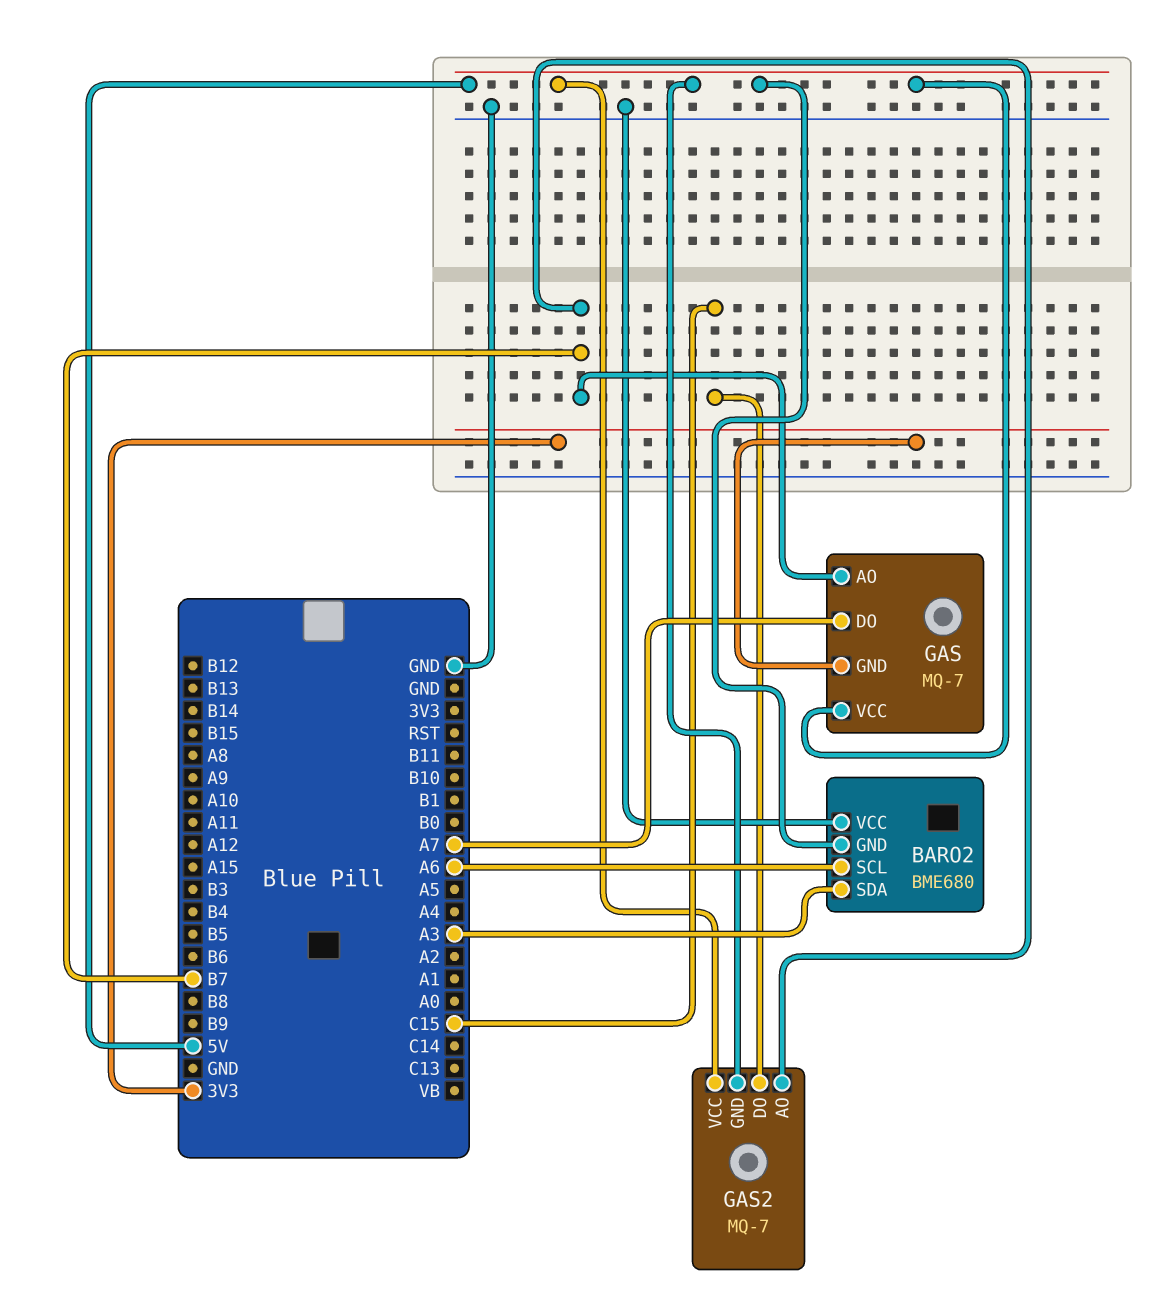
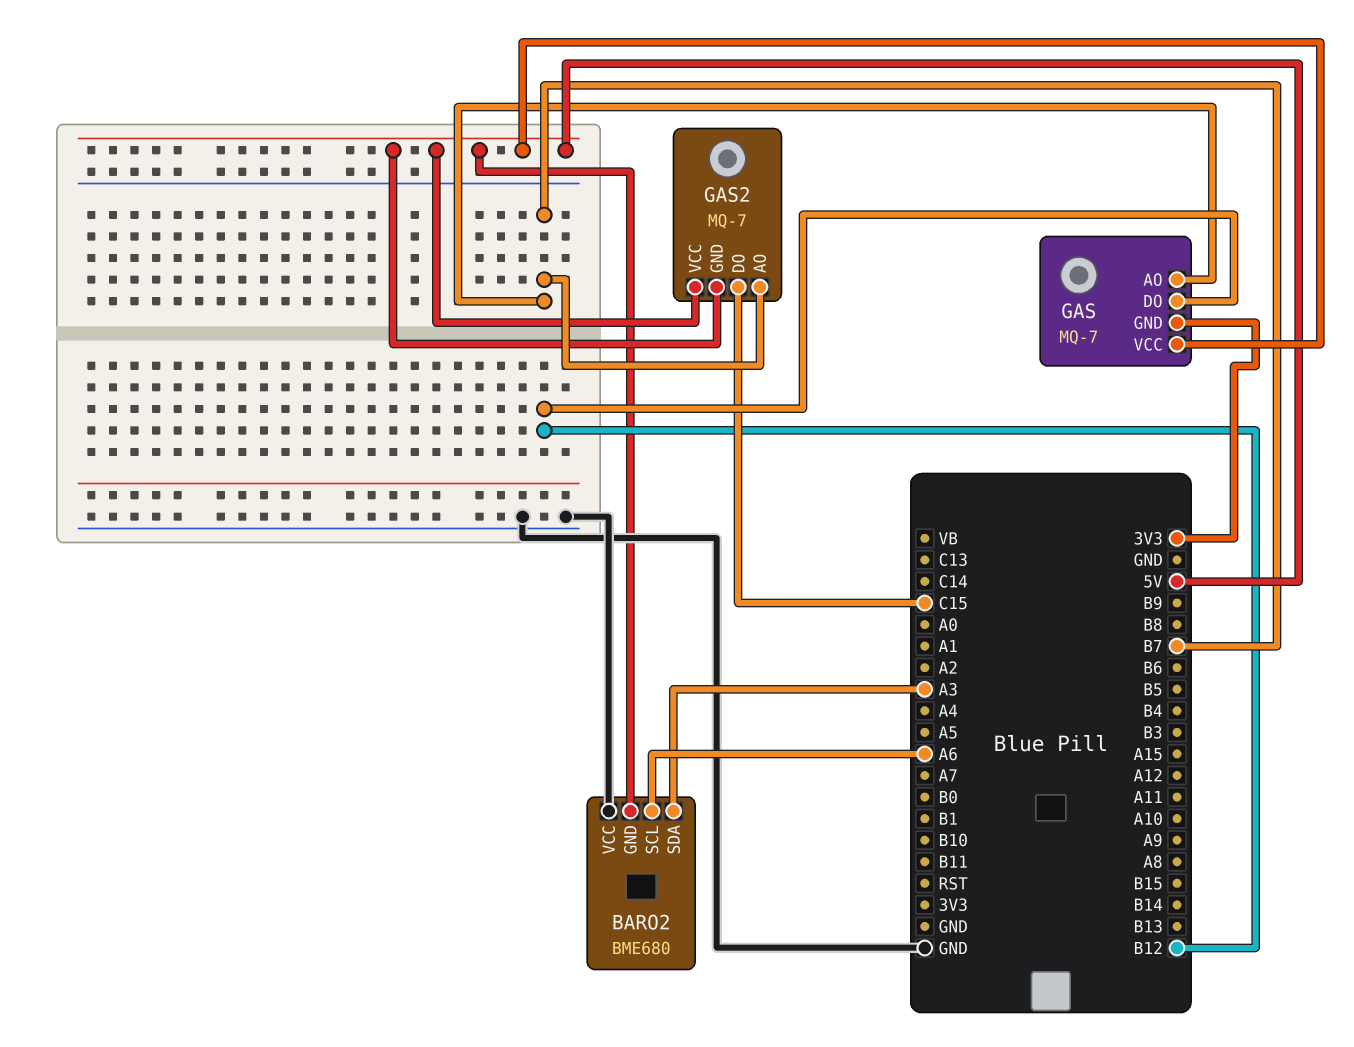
GAS pin DO: A7 -> B12

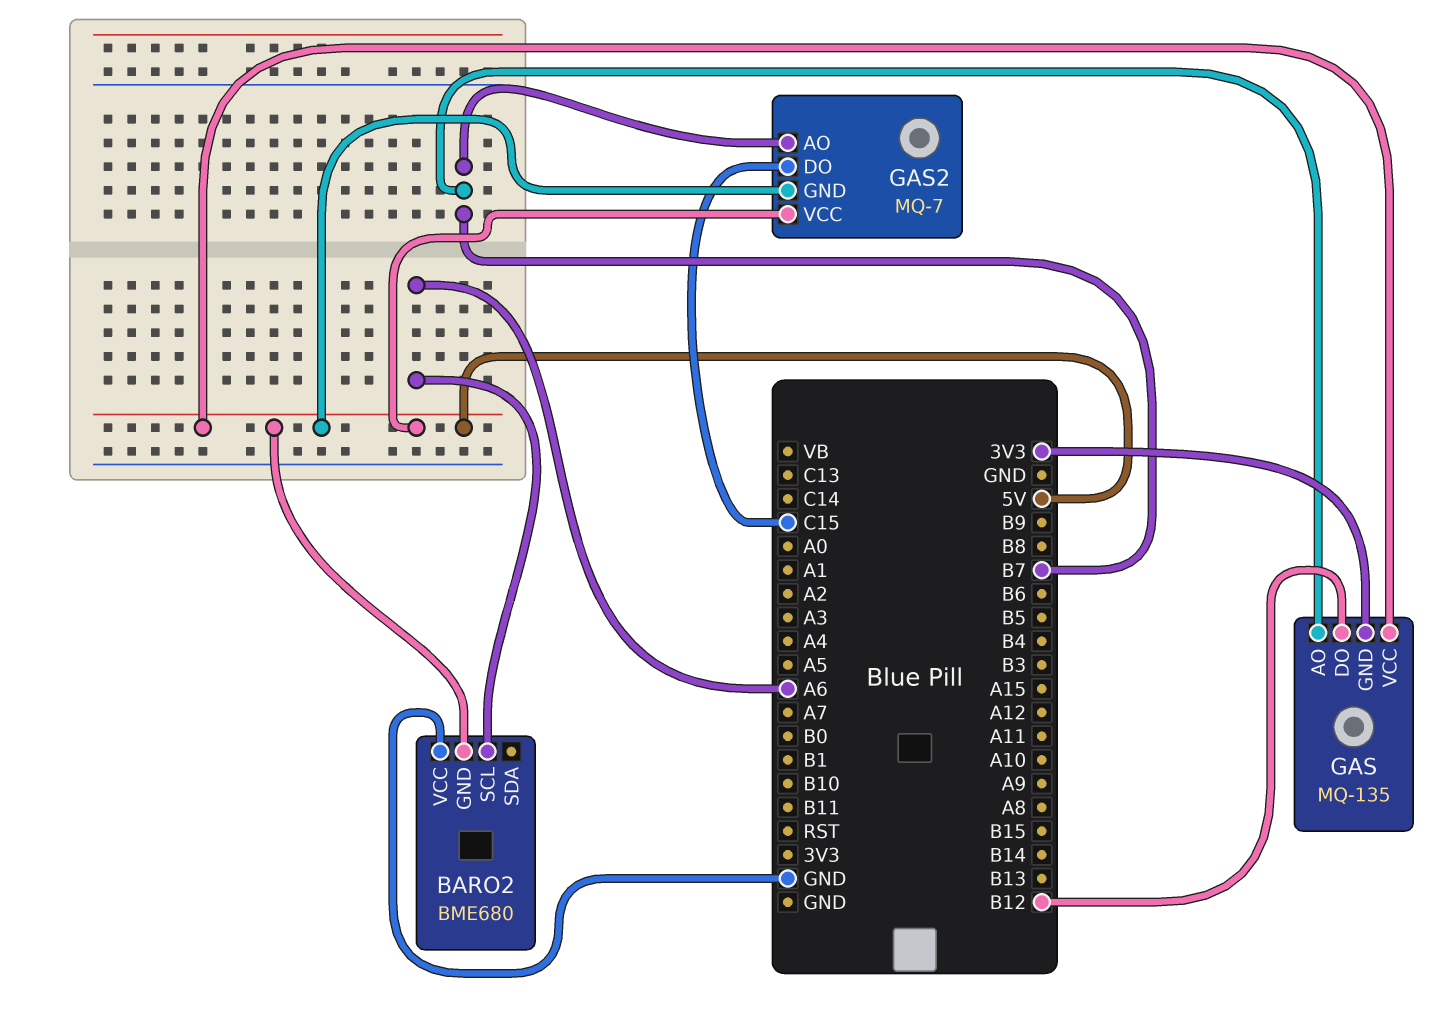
BARO2 pin SDA: A3 -> none
GAS: MQ-7 -> MQ-135

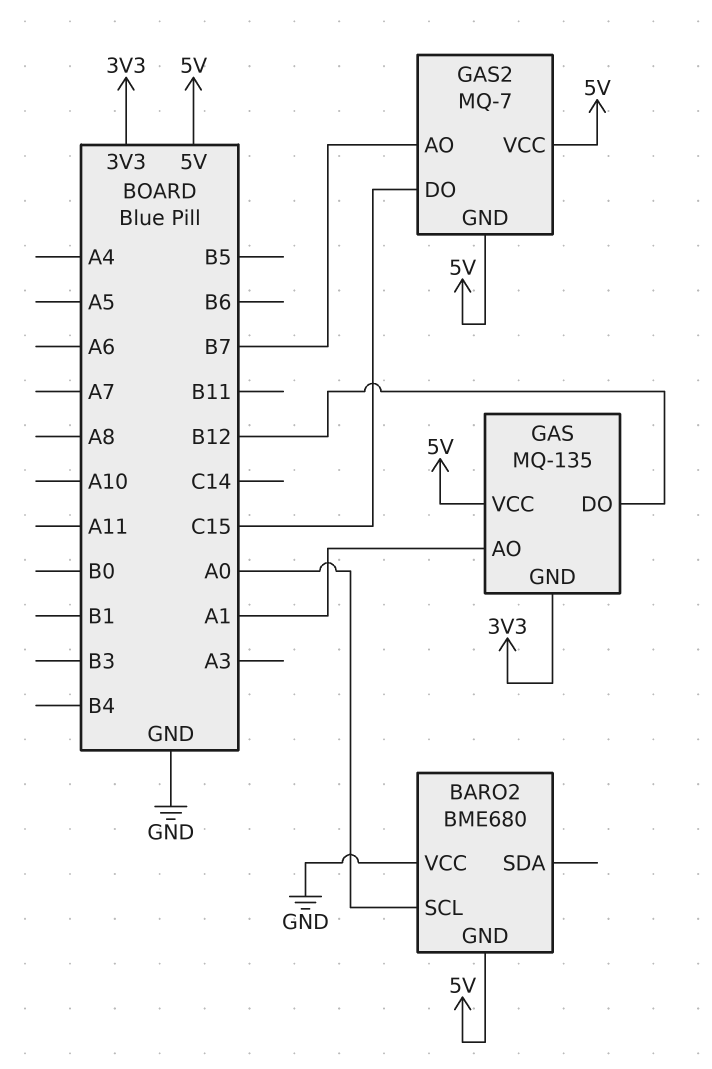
BARO2 pin SCL: A6 -> A0
GAS pin AO: B7 -> A1

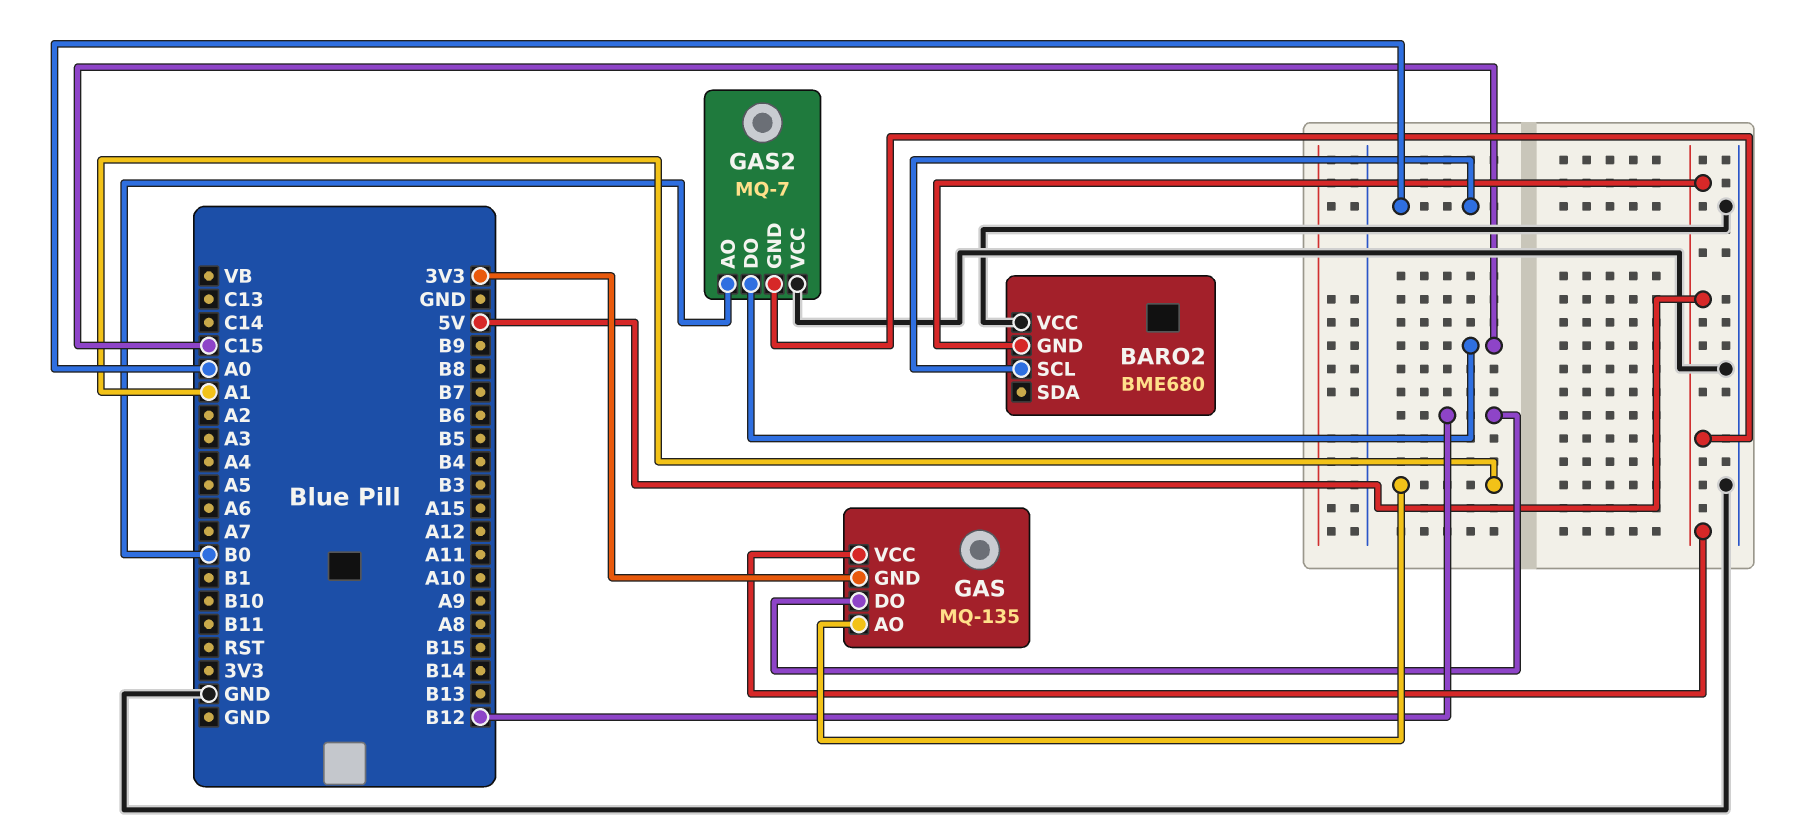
GAS2 pin AO: B7 -> B0
GAS2 pin VCC: 5V -> GND

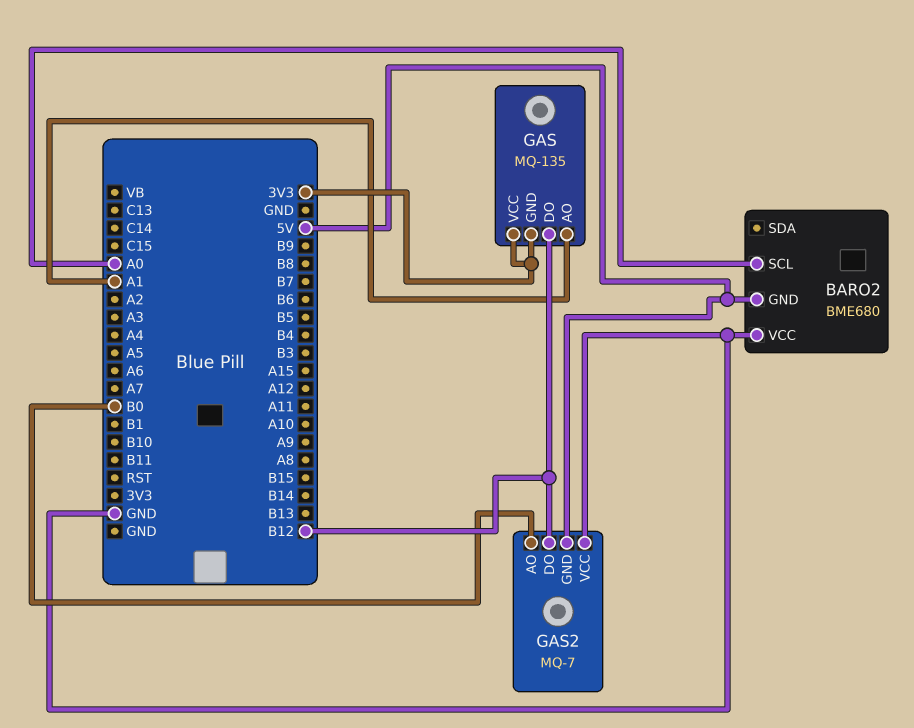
GAS pin VCC: 5V -> 3V3
GAS2 pin DO: C15 -> B12

